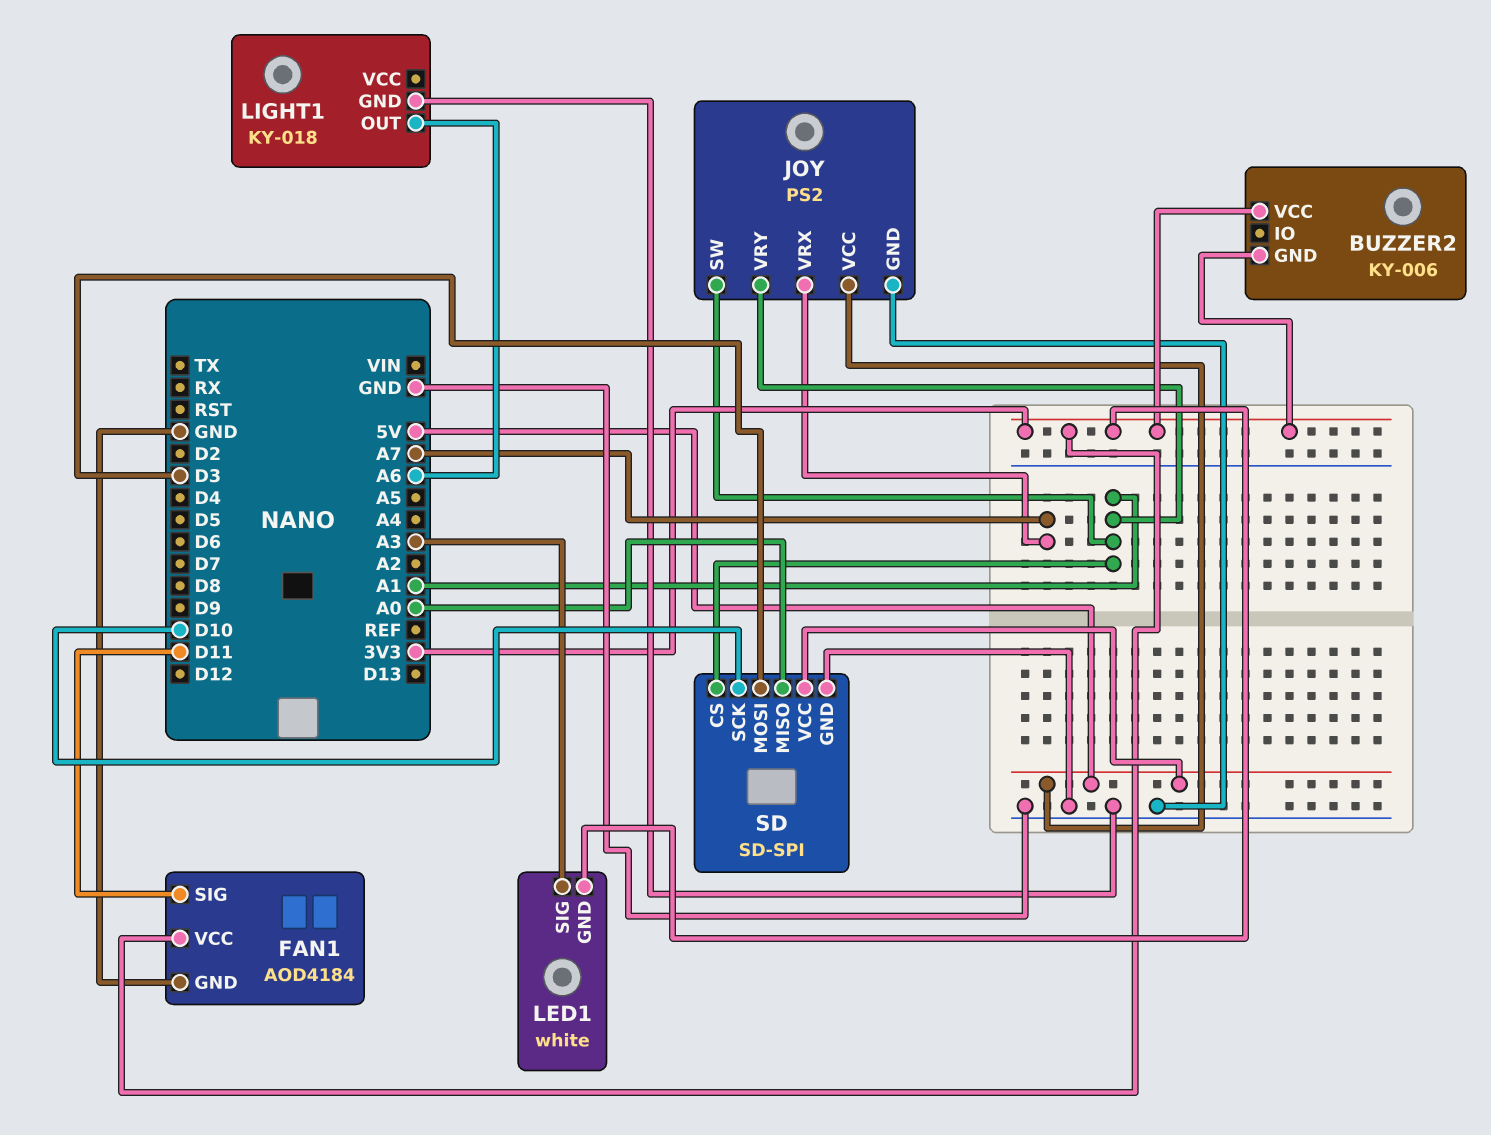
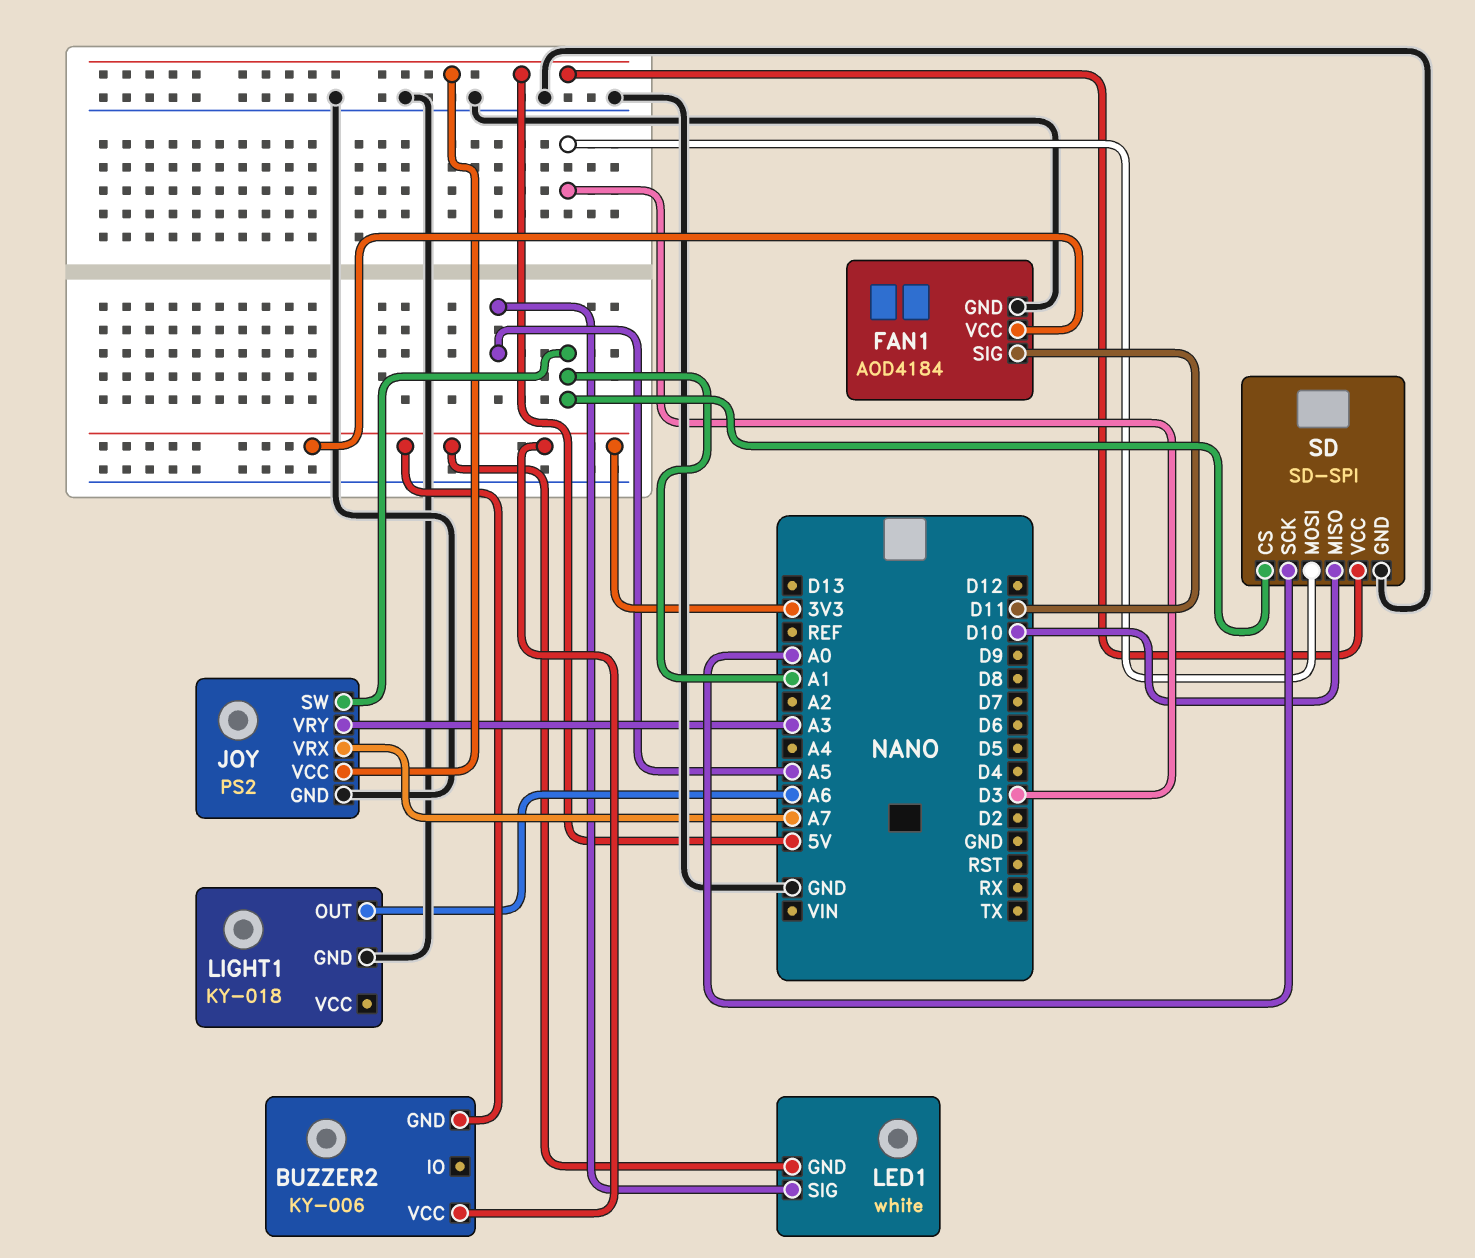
JOY pin VRY: A1 -> A3
LED1 pin SIG: A3 -> A5
SD pin MISO: A0 -> D10
SD pin SCK: D10 -> A0

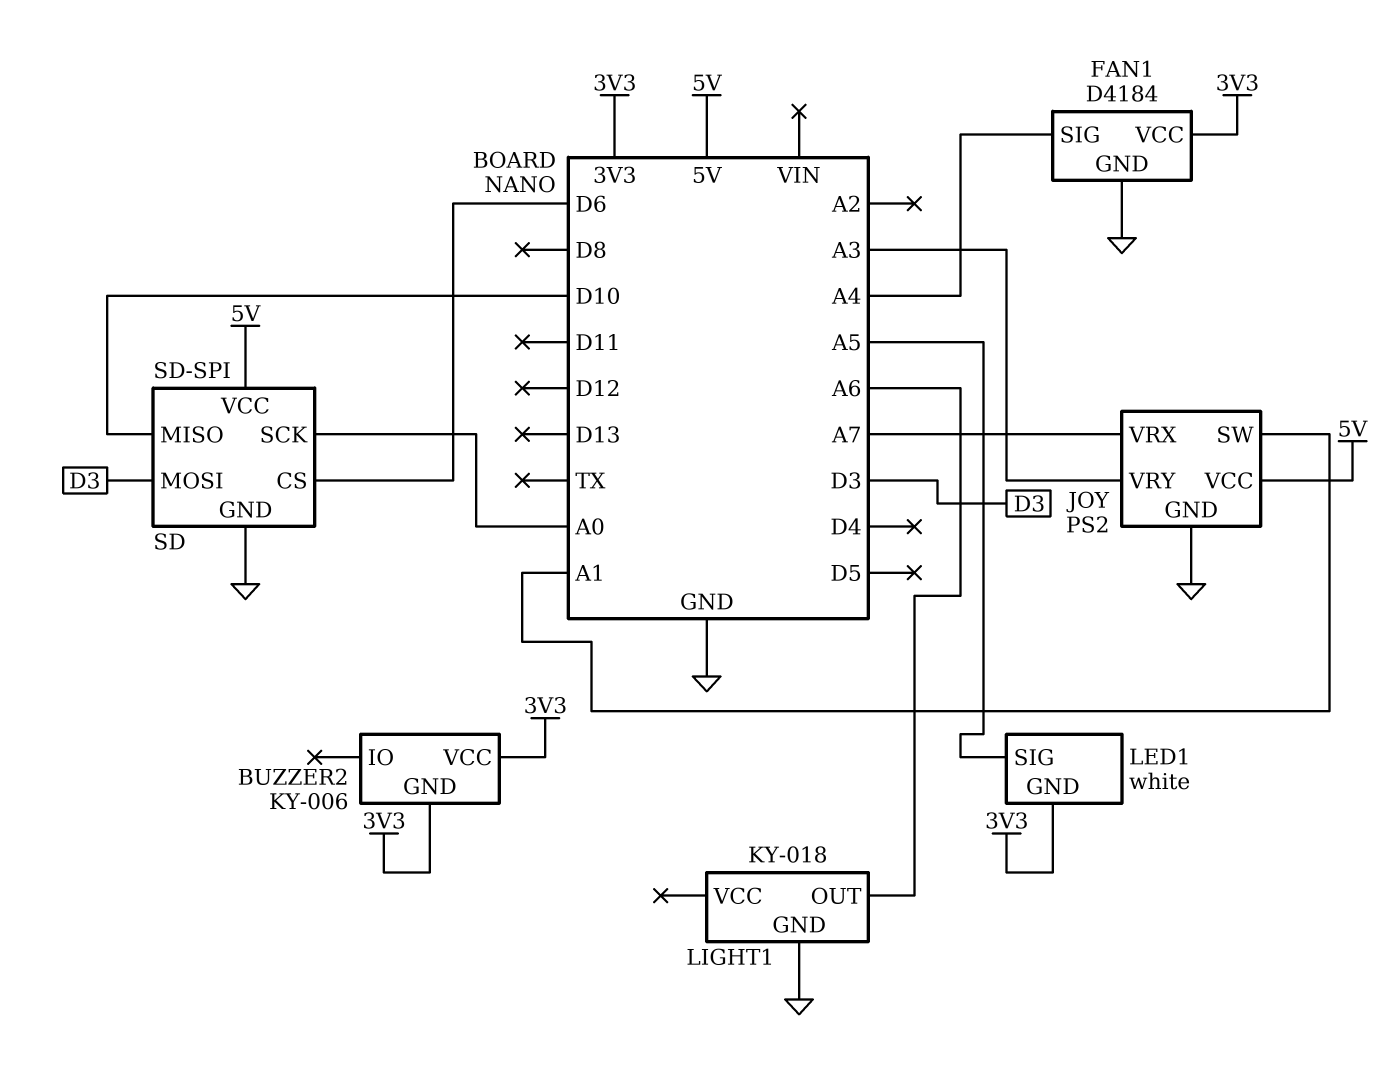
FAN1: AOD4184 -> D4184
FAN1 pin SIG: D11 -> A4
SD pin CS: A1 -> D6

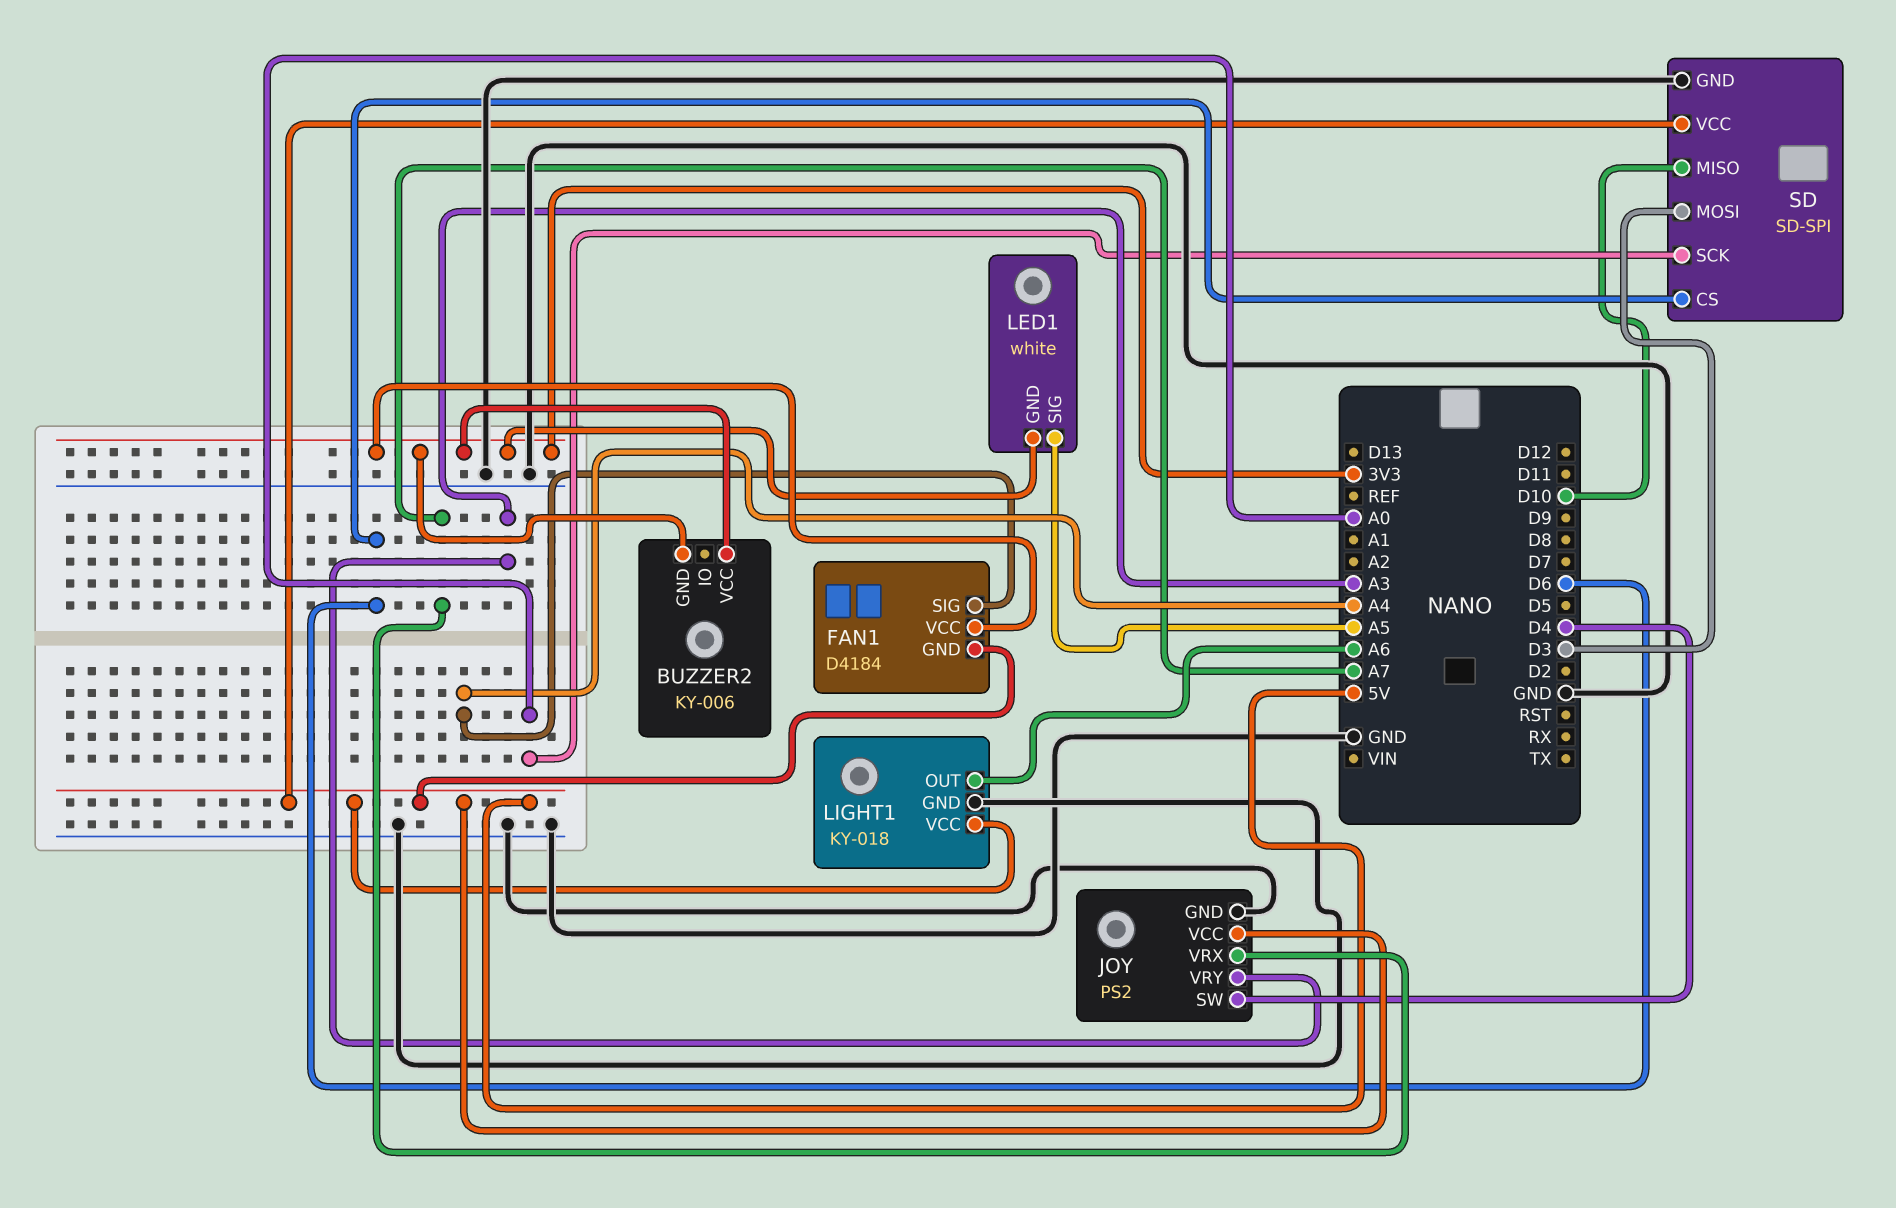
FAN1 pin GND: GND -> 5V
JOY pin SW: A1 -> D4
LIGHT1 pin VCC: none -> 5V

